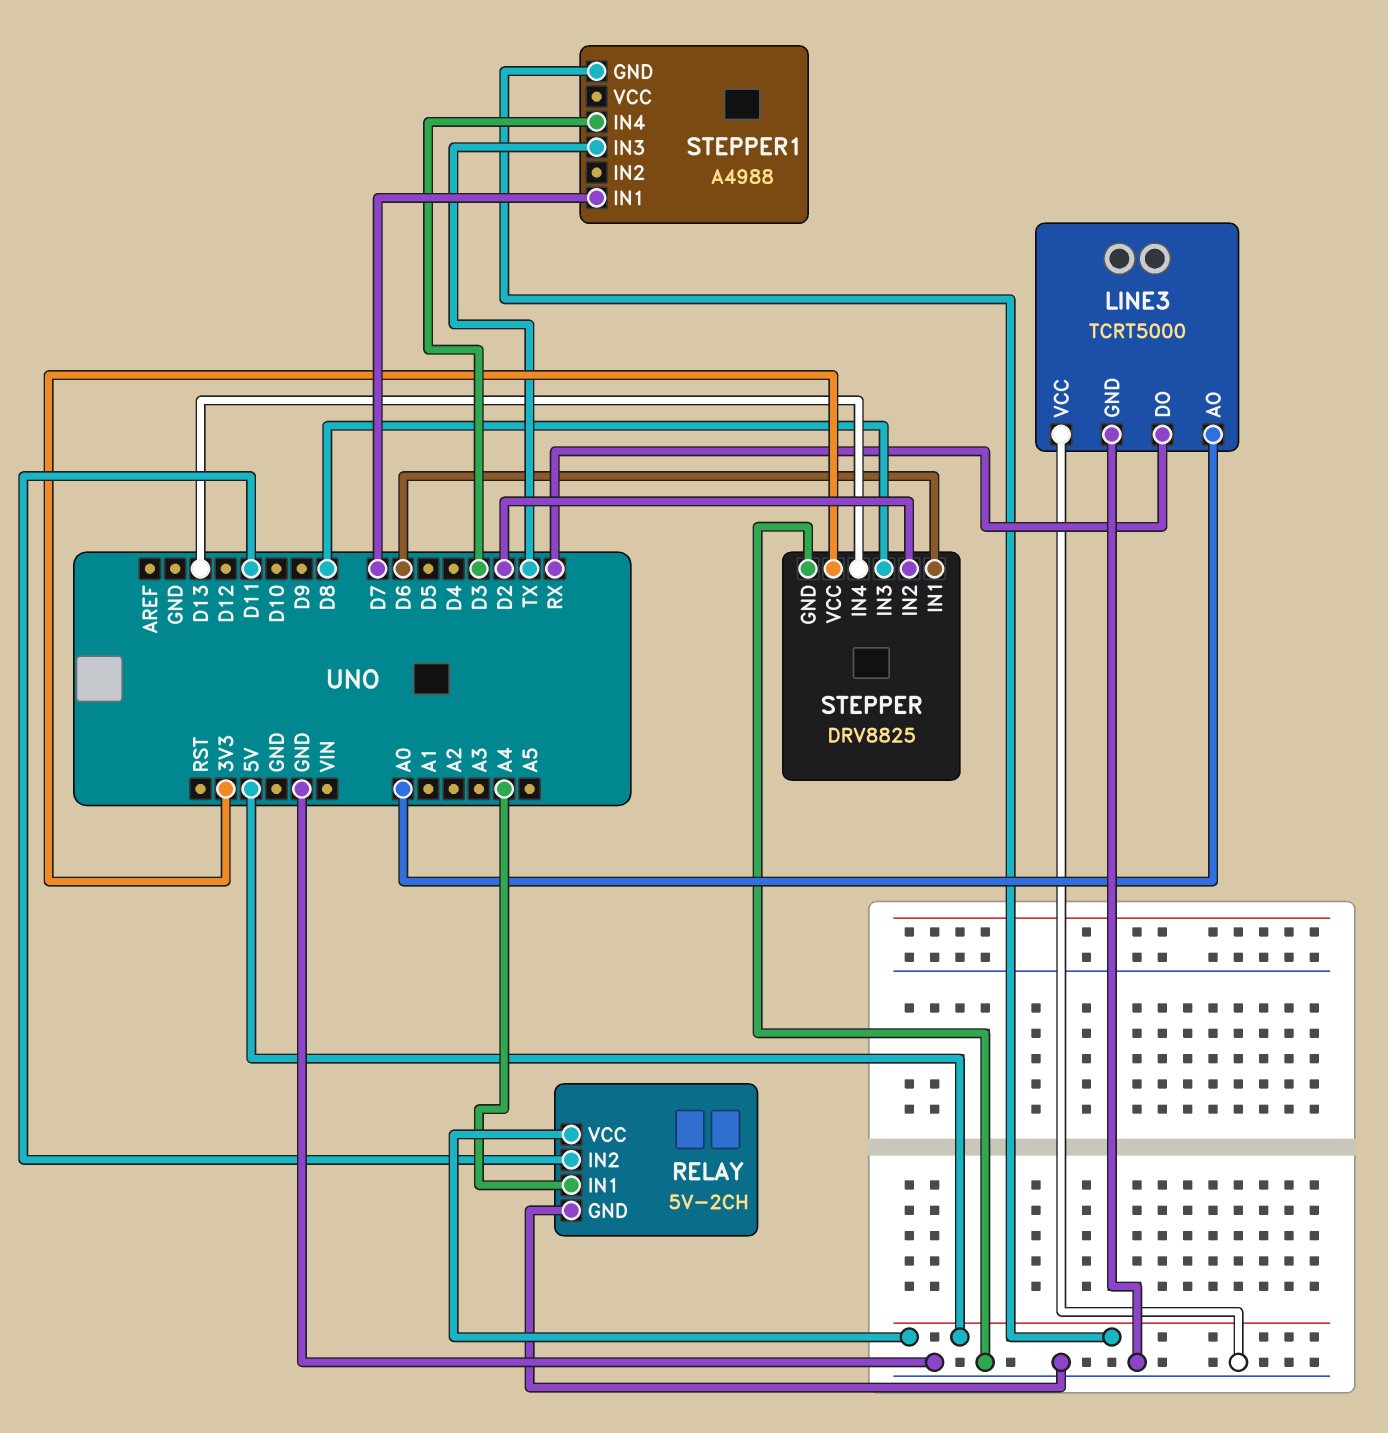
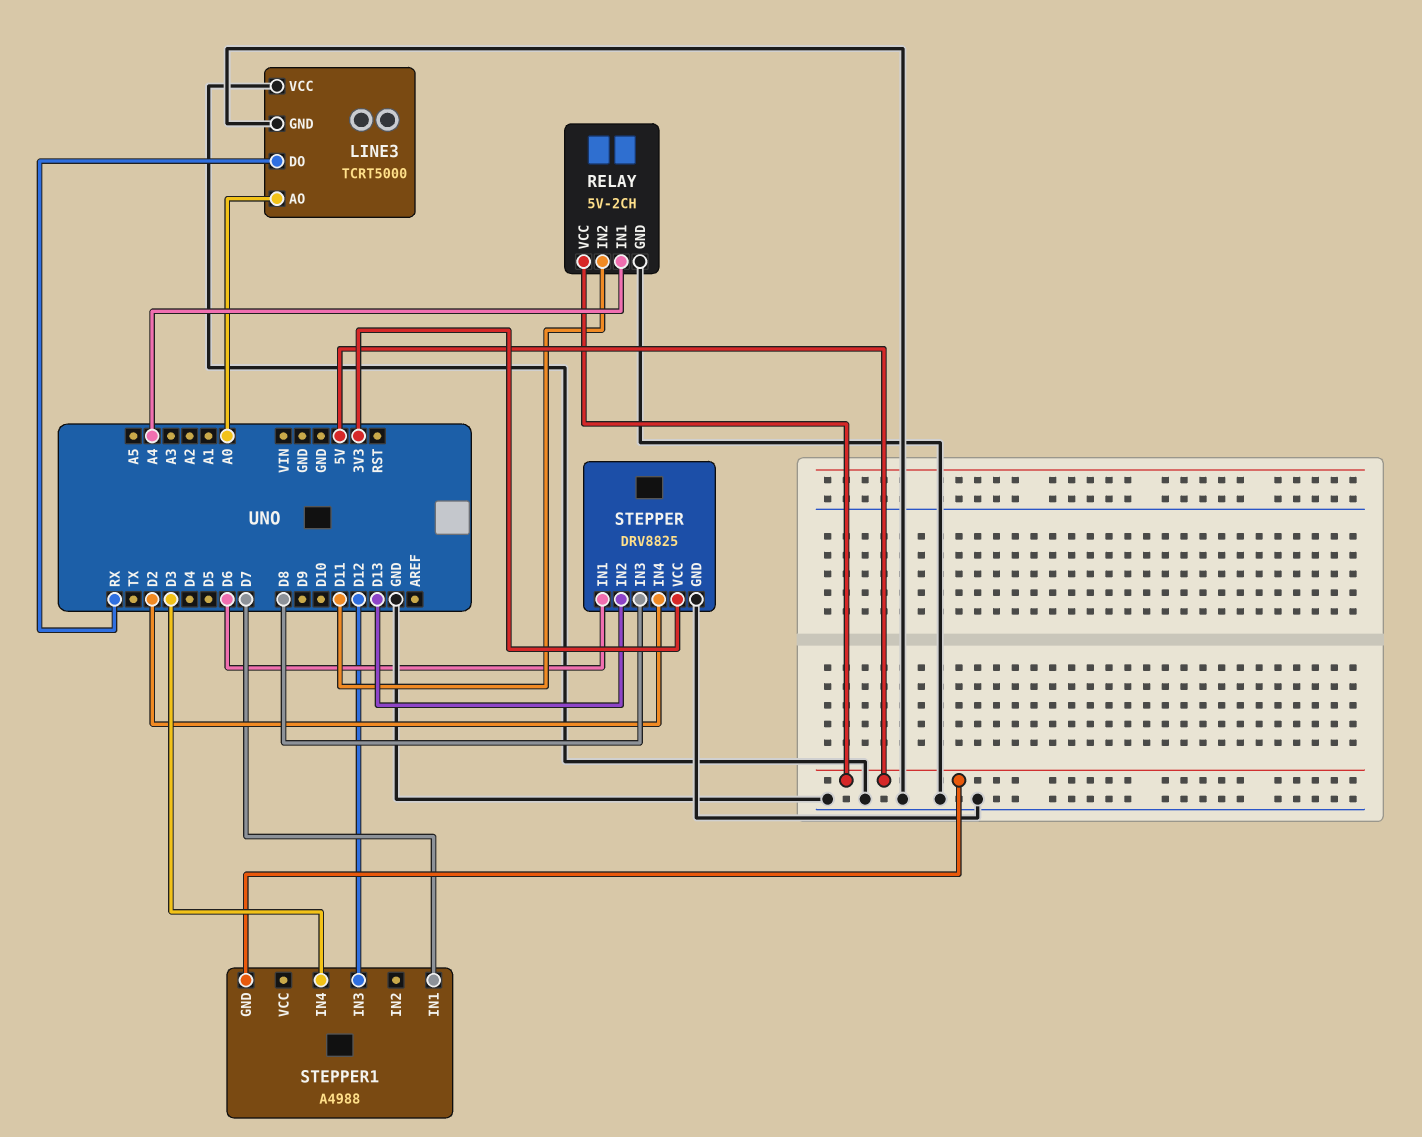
STEPPER pin IN2: D2 -> D13
STEPPER pin IN4: D13 -> D2
STEPPER1 pin IN3: TX -> D12

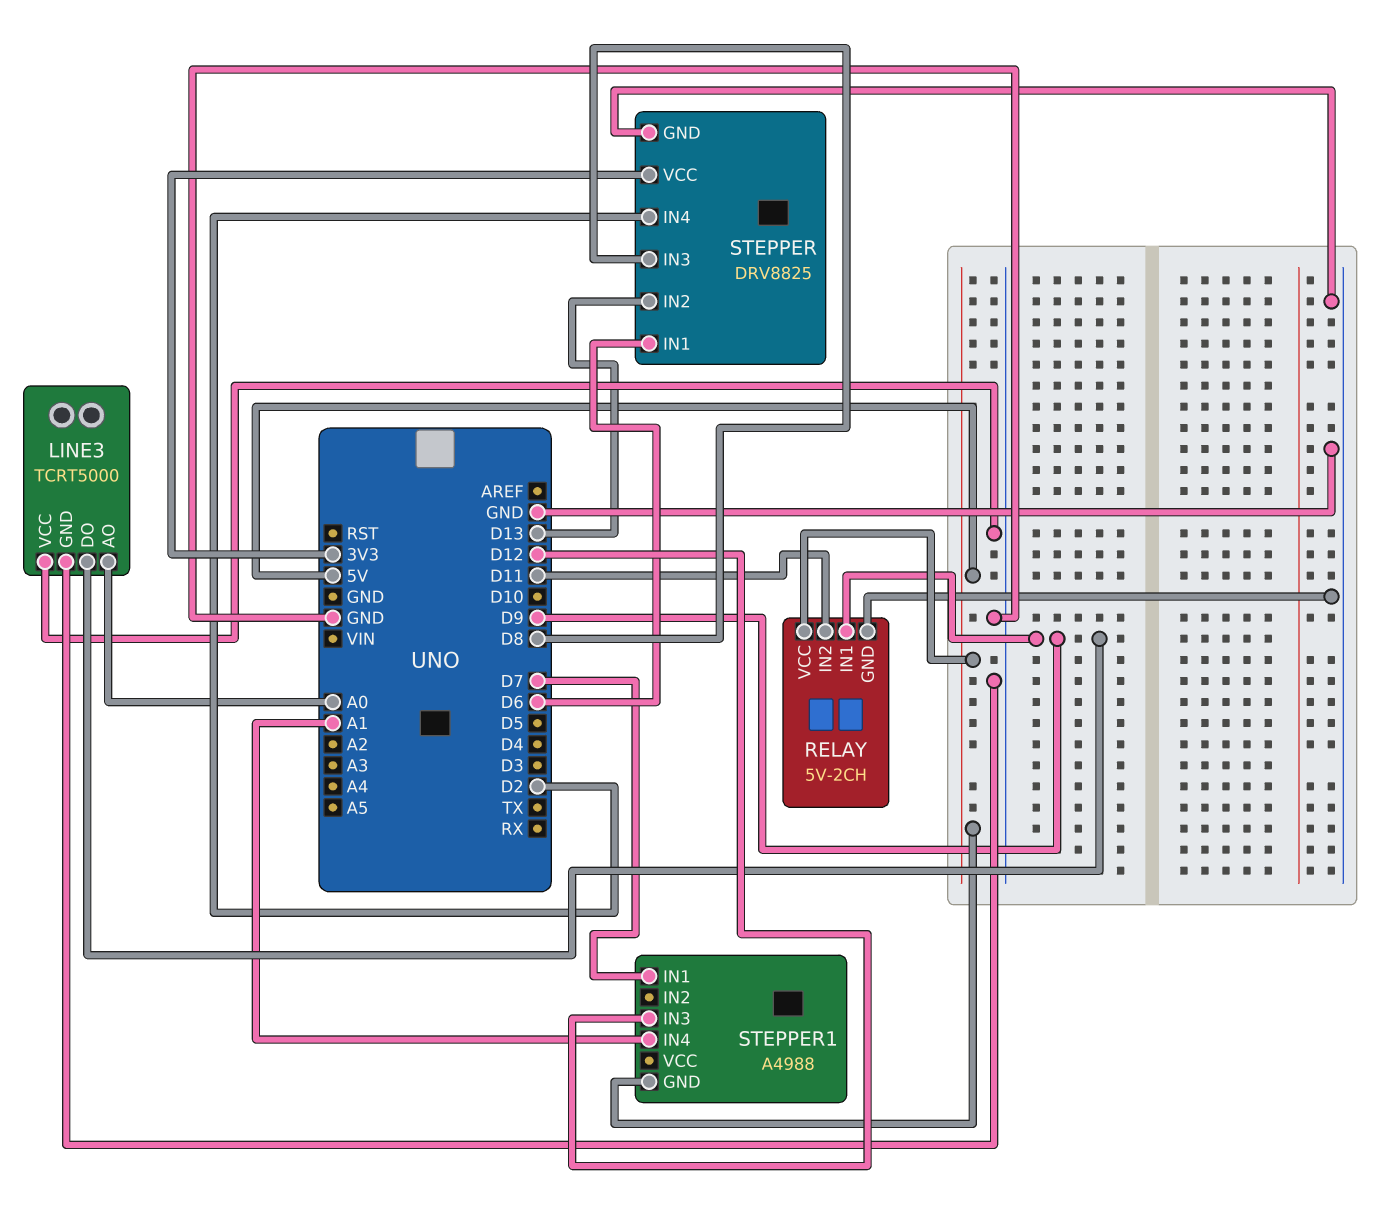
LINE3 pin DO: RX -> D9
RELAY pin IN1: A4 -> D9
STEPPER1 pin IN4: D3 -> A1

